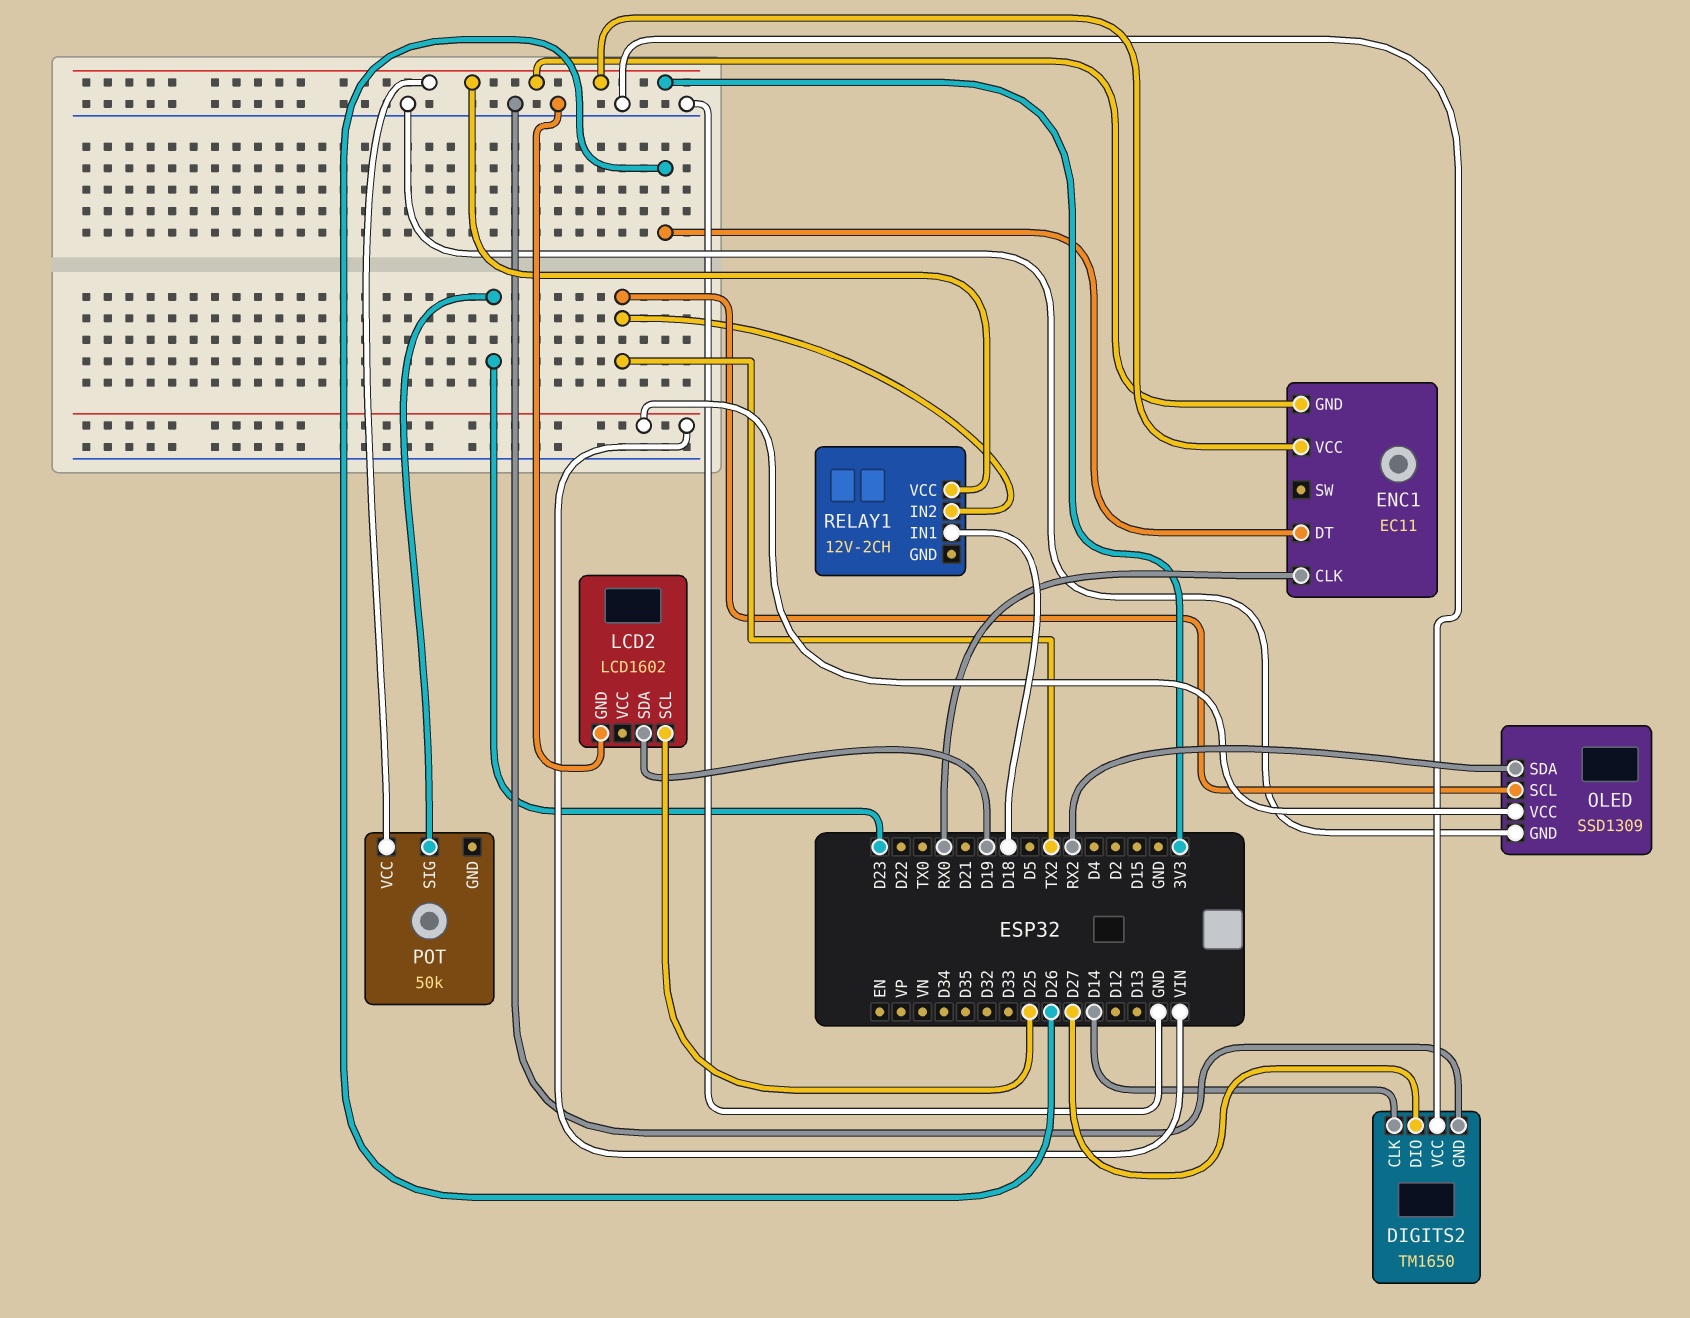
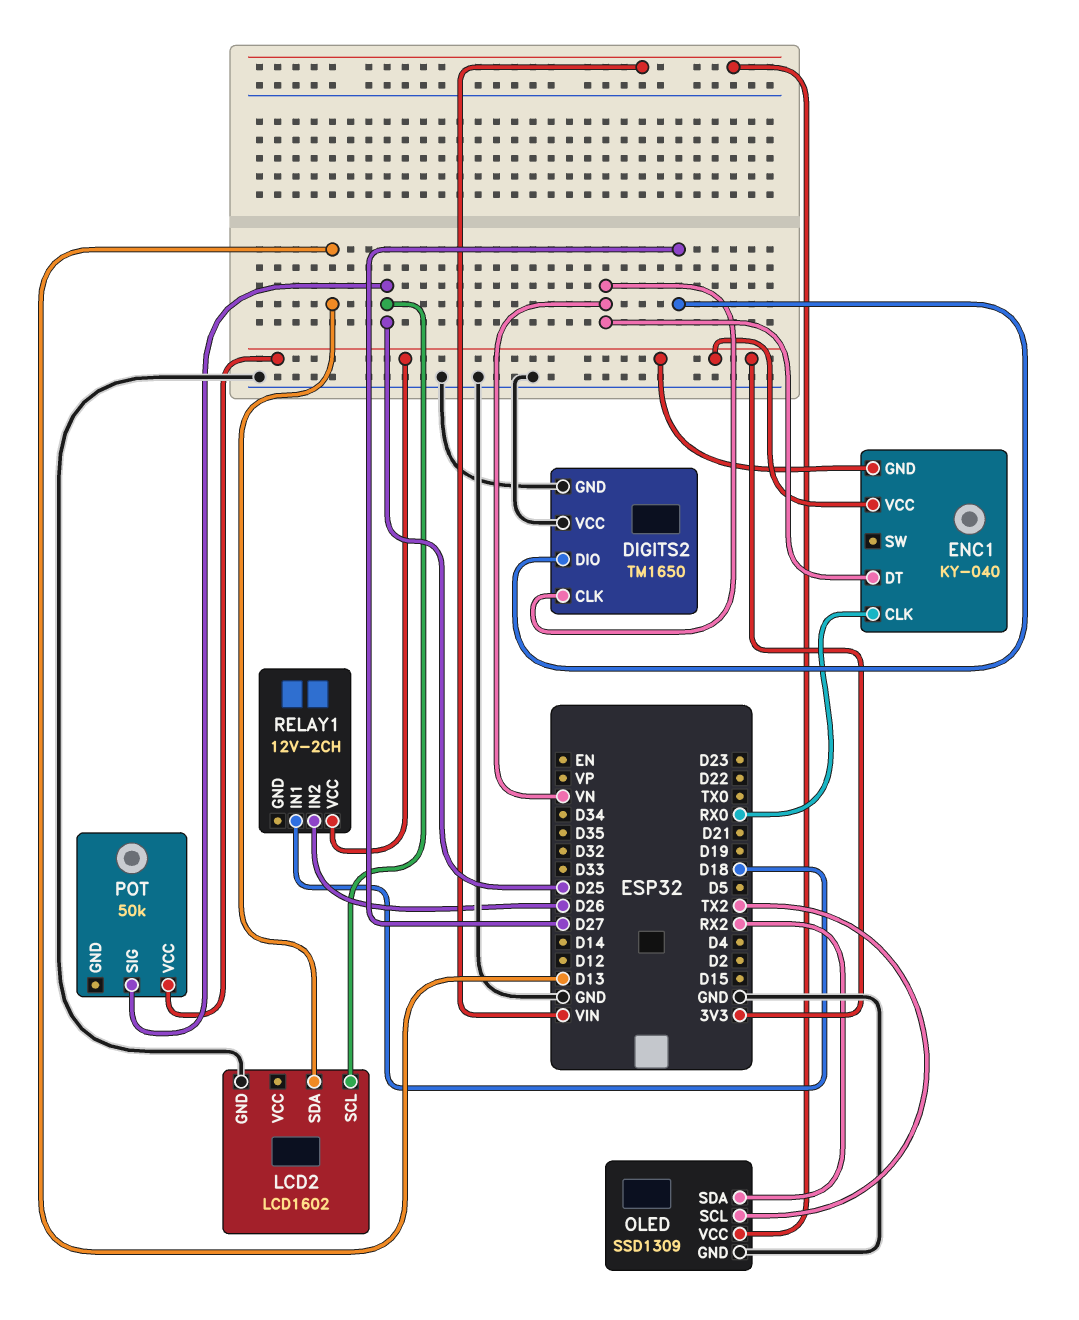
DIGITS2 pin CLK: D14 -> VN
ENC1: EC11 -> KY-040
ENC1 pin DT: D26 -> VN
LCD2 pin SDA: D19 -> D13
POT pin SIG: D23 -> D25
RELAY1 pin IN2: TX2 -> D26

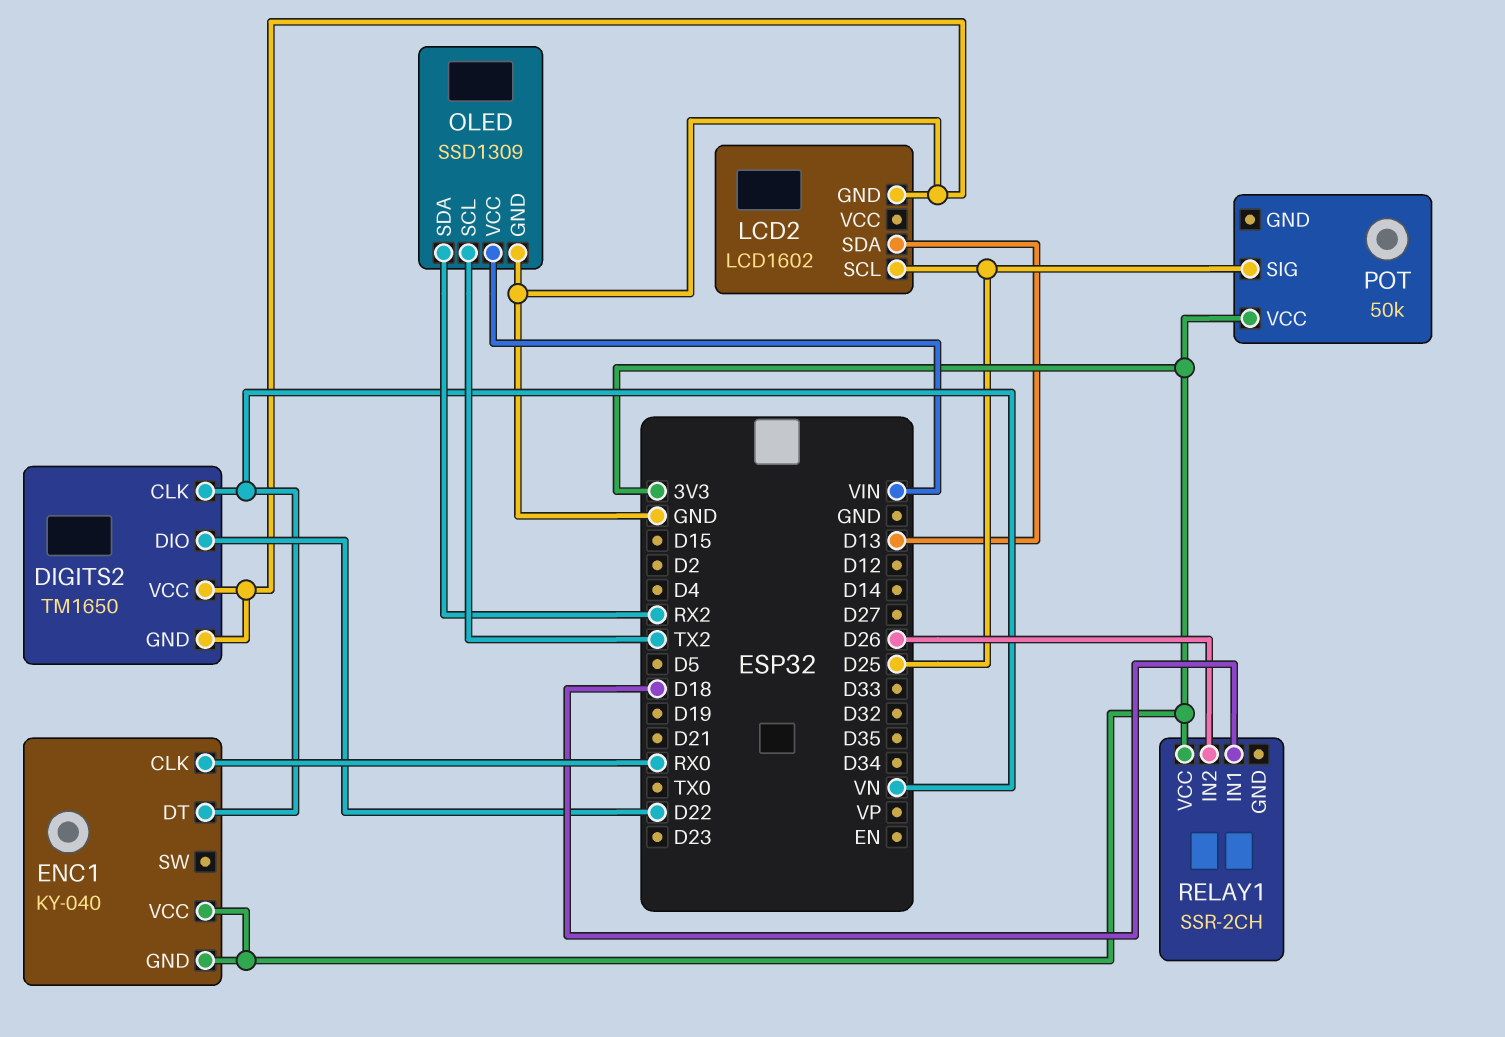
DIGITS2 pin DIO: D27 -> D22
RELAY1: 12V-2CH -> SSR-2CH

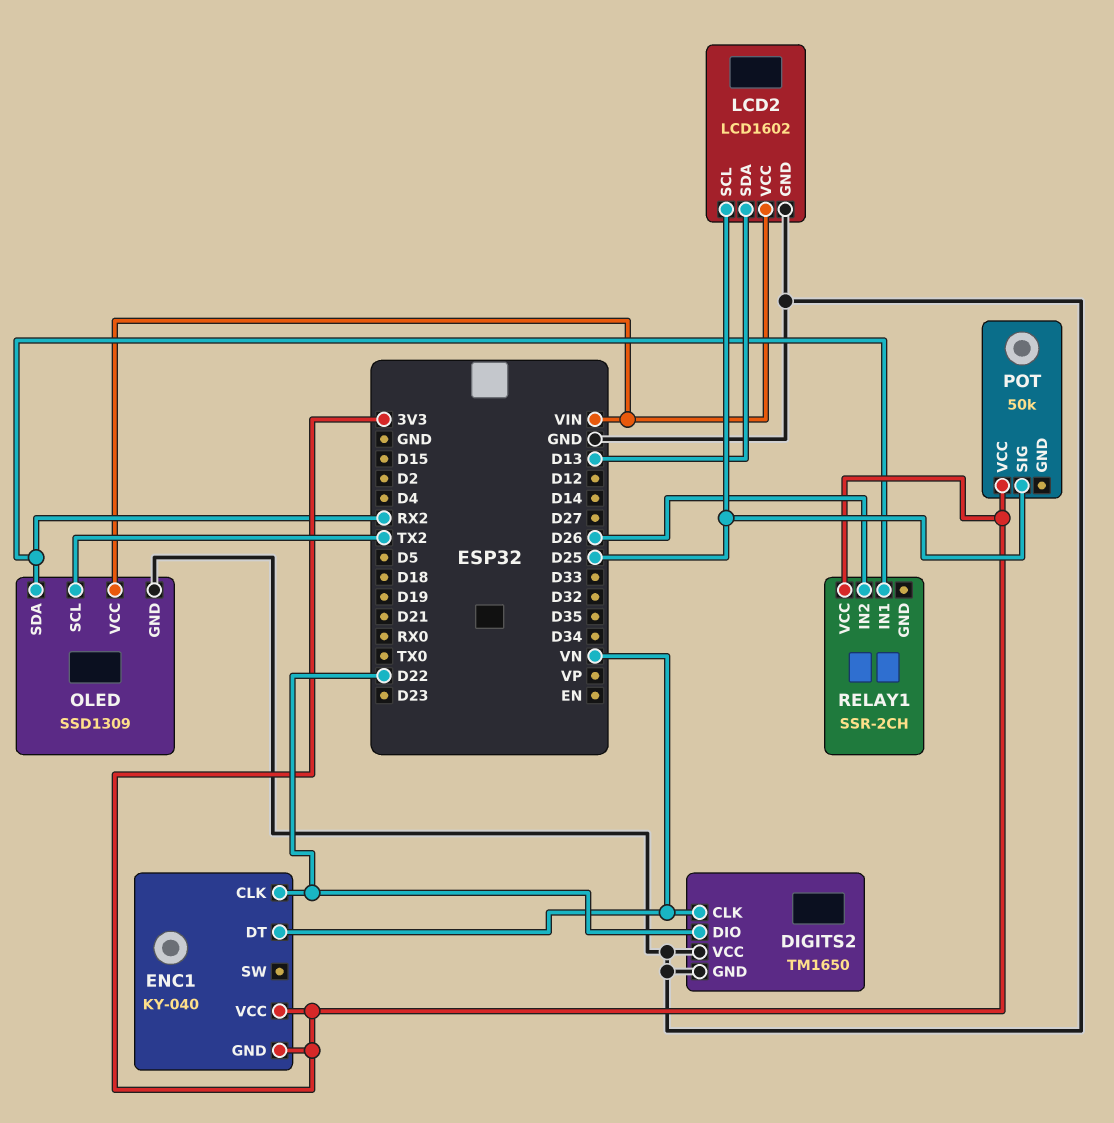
ENC1 pin CLK: RX0 -> D22
LCD2 pin VCC: none -> VIN
RELAY1 pin IN1: D18 -> RX2

